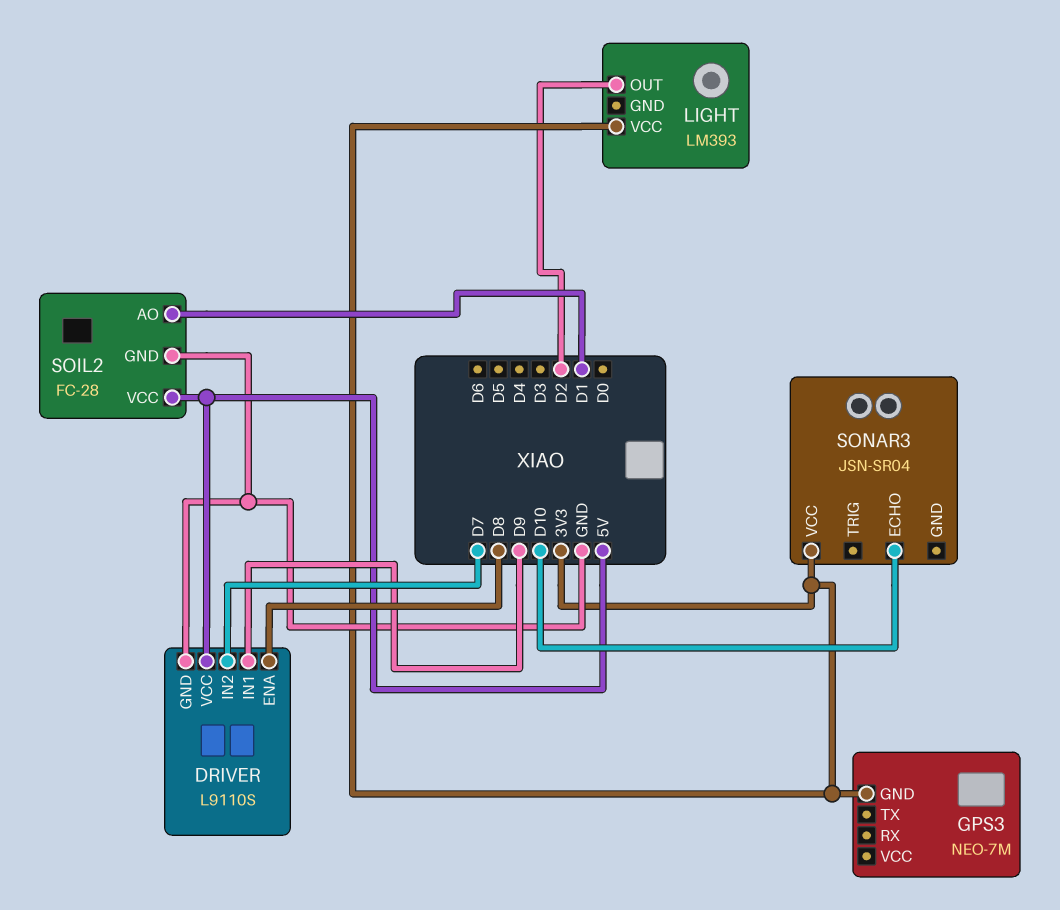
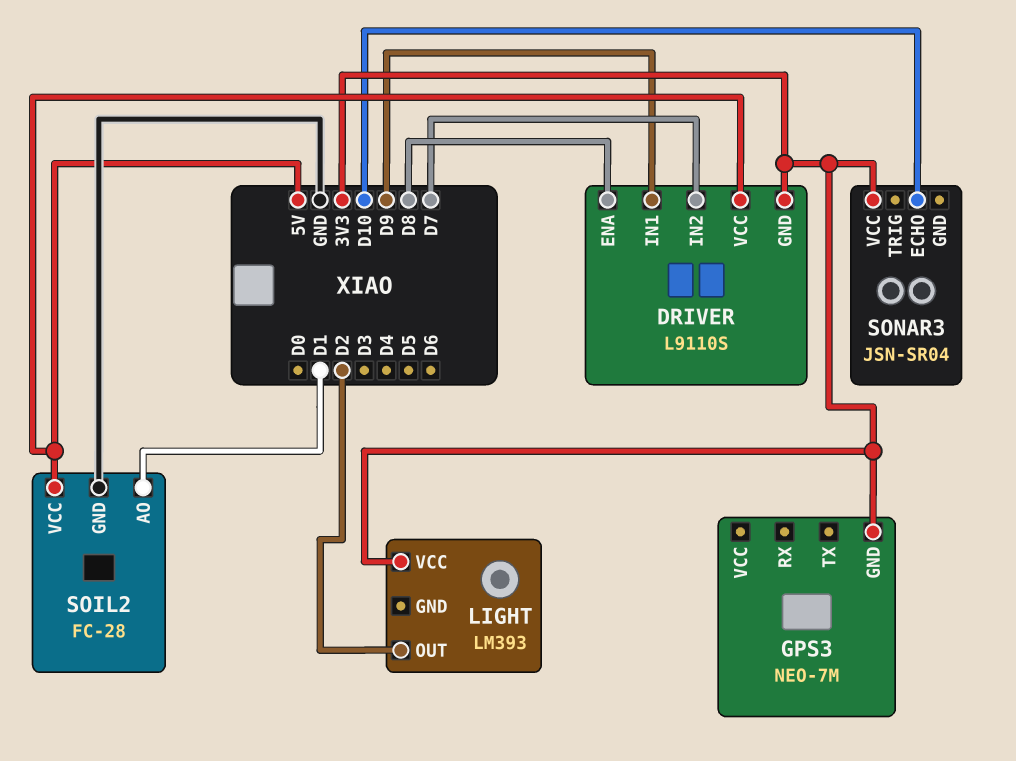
DRIVER pin GND: GND -> 3V3

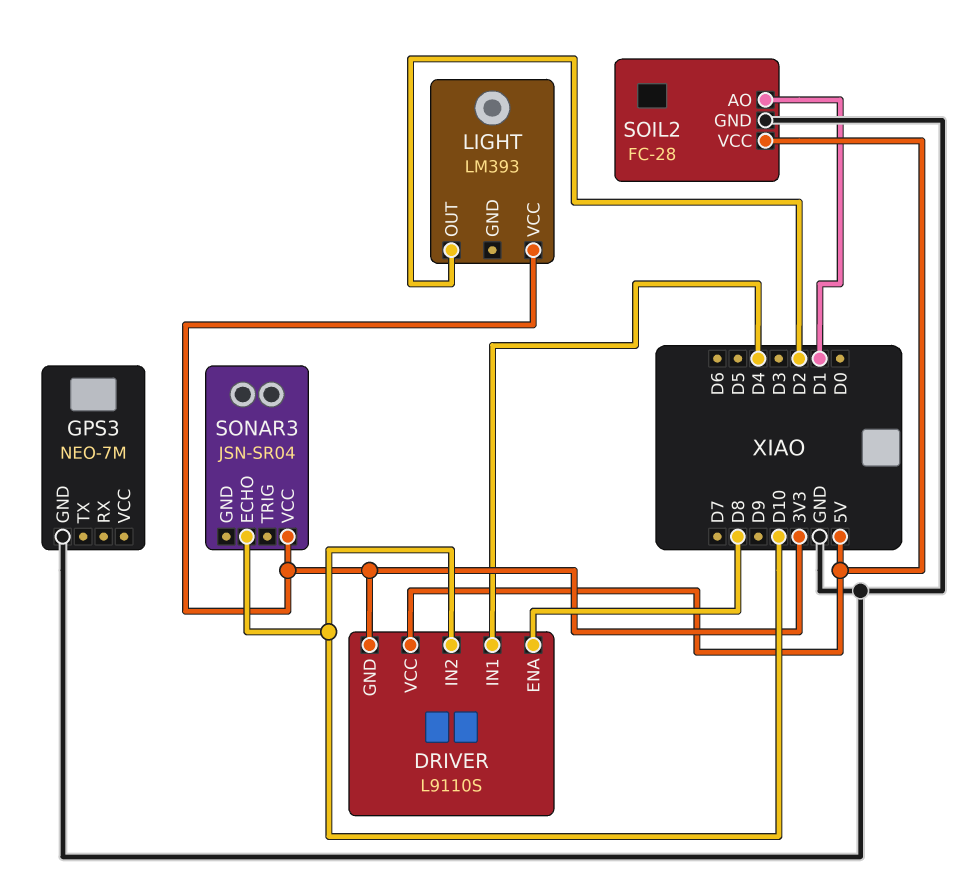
DRIVER pin IN1: D9 -> D4
DRIVER pin IN2: D7 -> D10
GPS3 pin GND: 3V3 -> GND

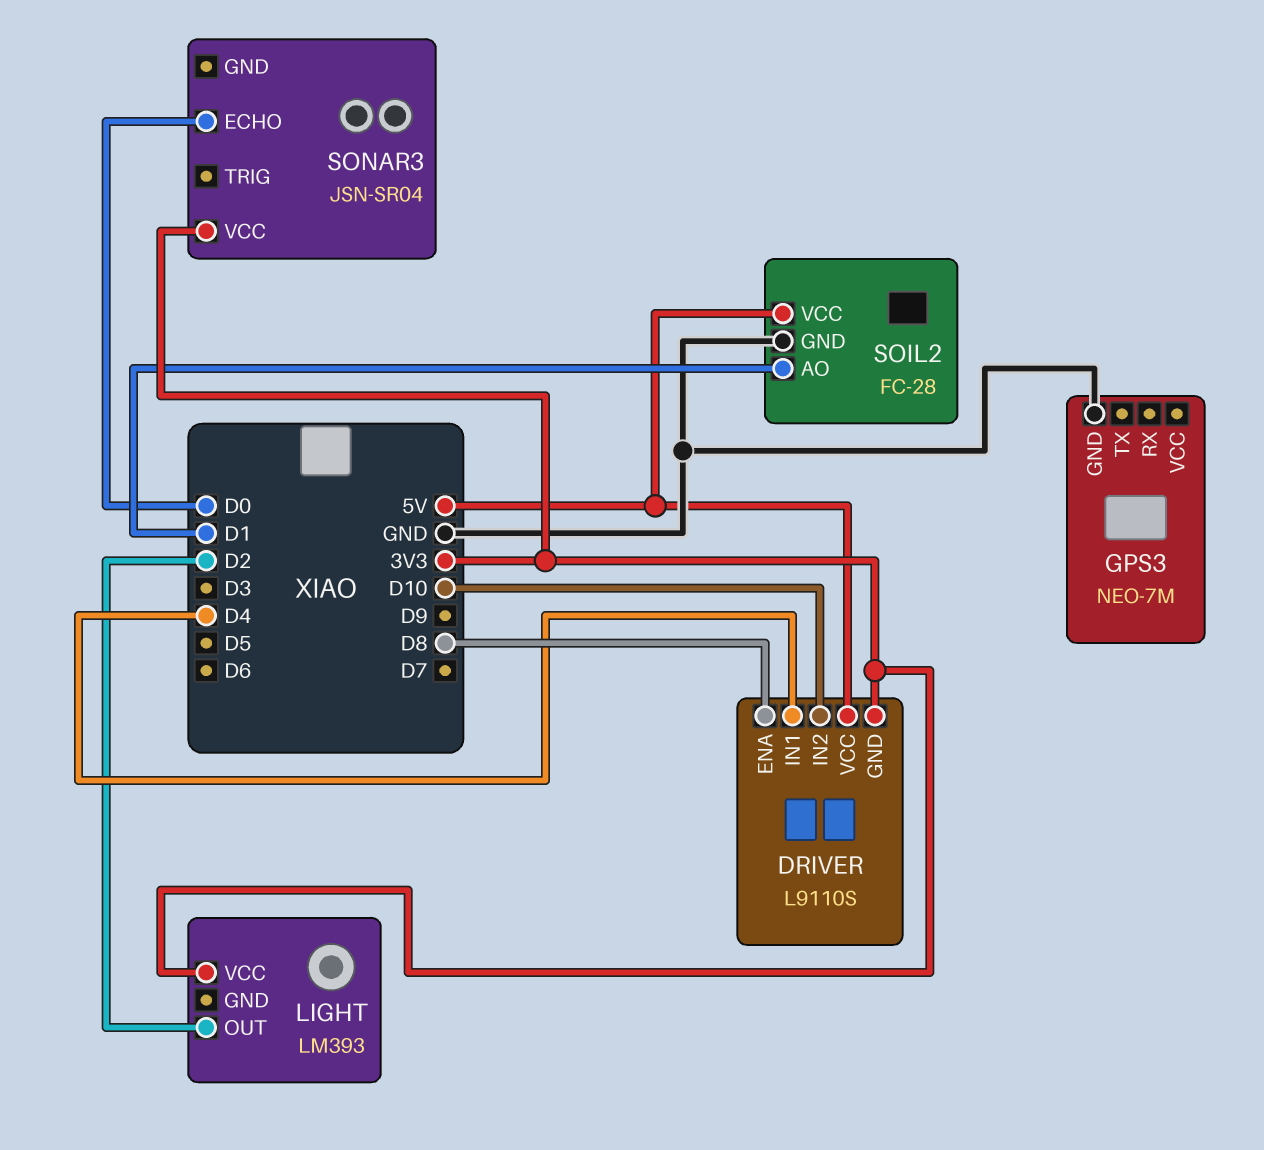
SONAR3 pin ECHO: D10 -> D0

